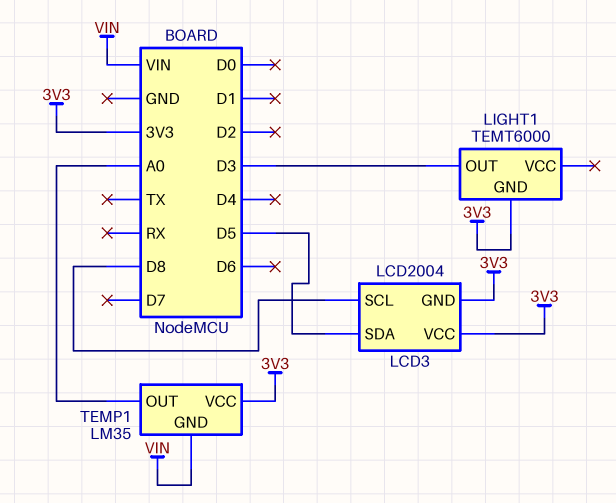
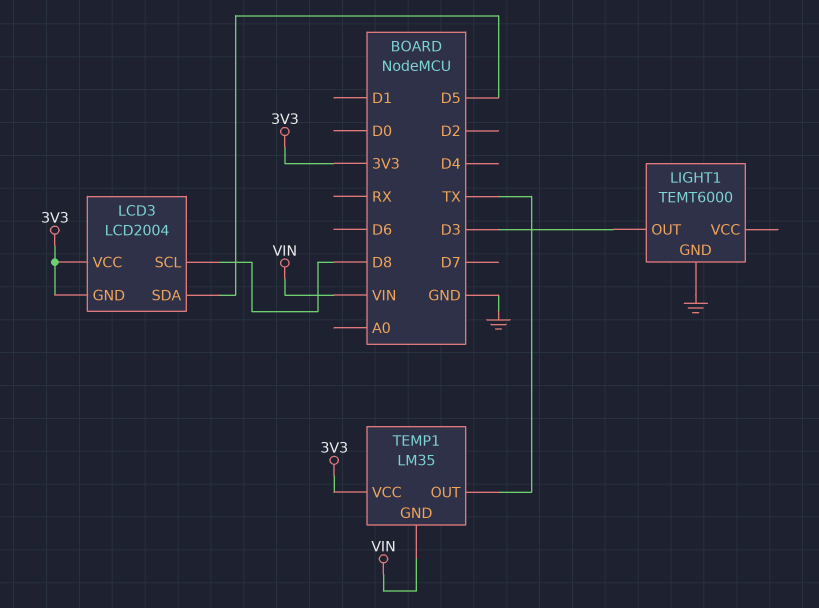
LIGHT1 pin GND: 3V3 -> GND
TEMP1 pin OUT: A0 -> TX

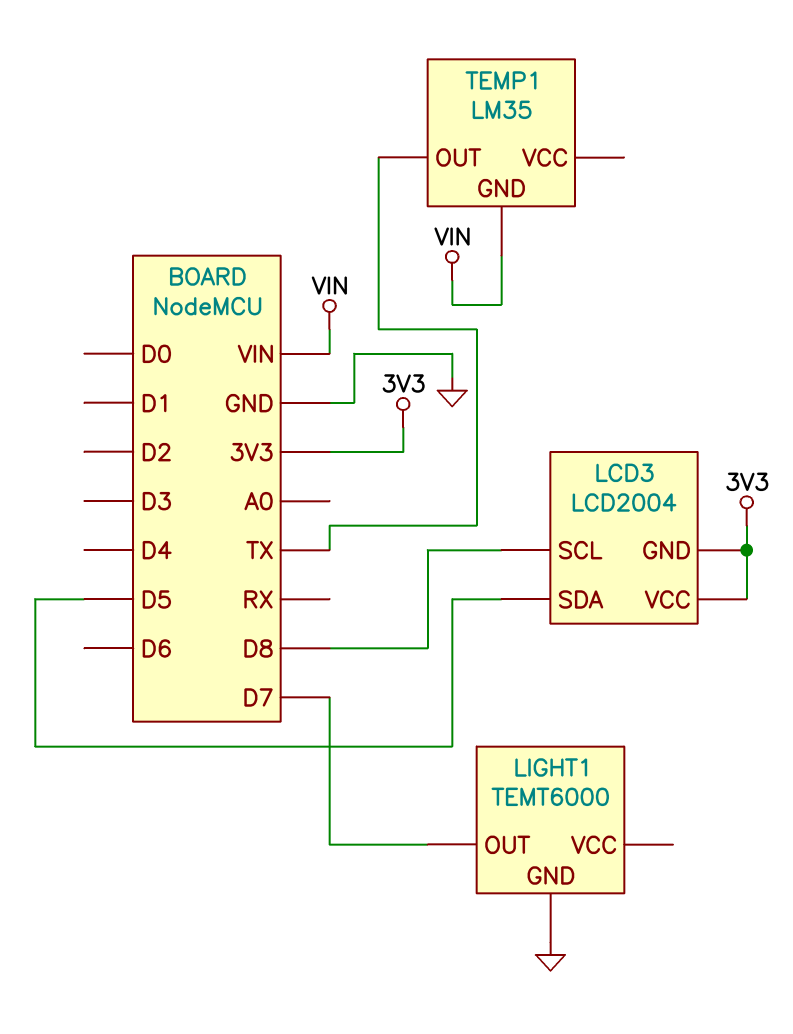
LIGHT1 pin OUT: D3 -> D7
TEMP1 pin VCC: 3V3 -> none

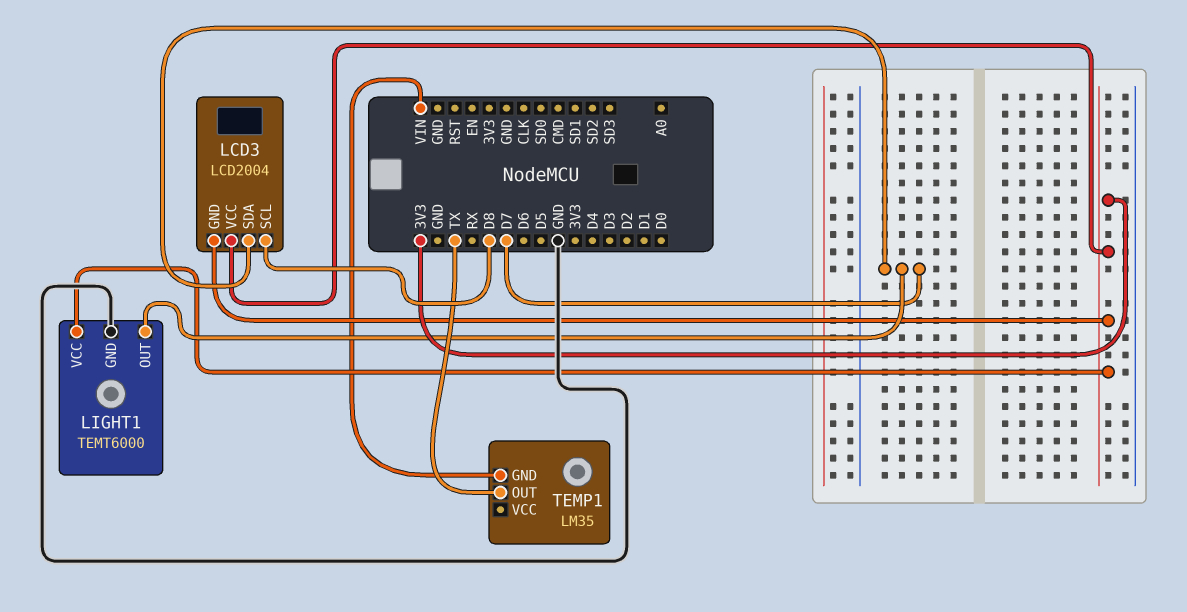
LCD3 pin SDA: D5 -> D7
LIGHT1 pin VCC: none -> 3V3

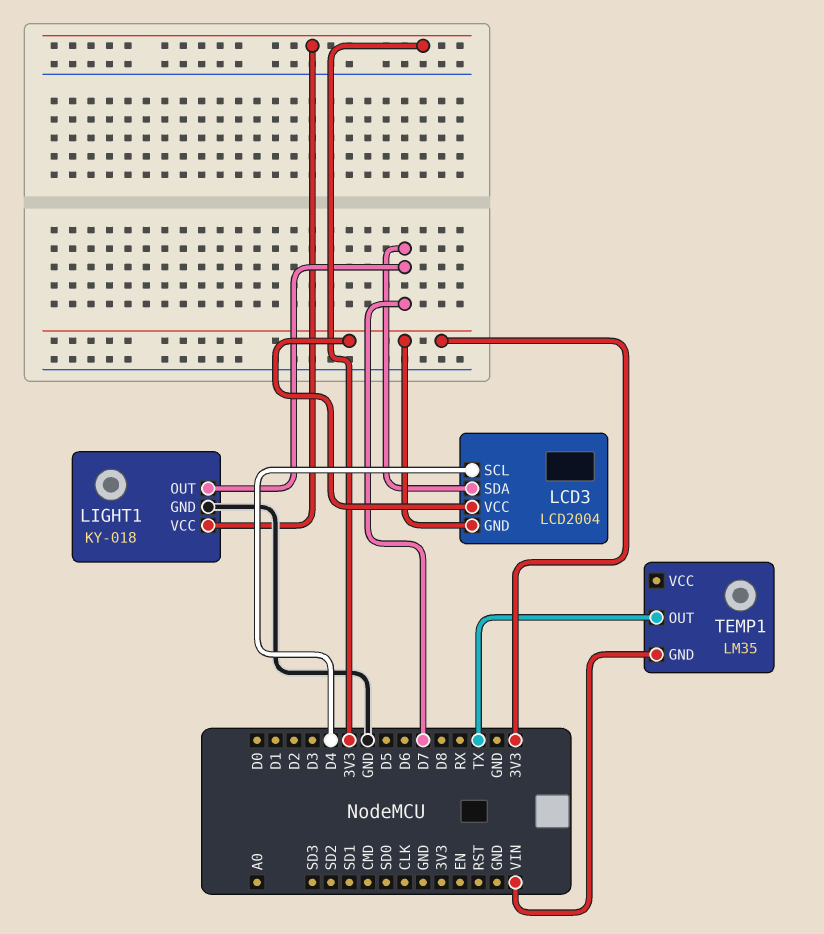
LCD3 pin SCL: D8 -> D4
LIGHT1: TEMT6000 -> KY-018

